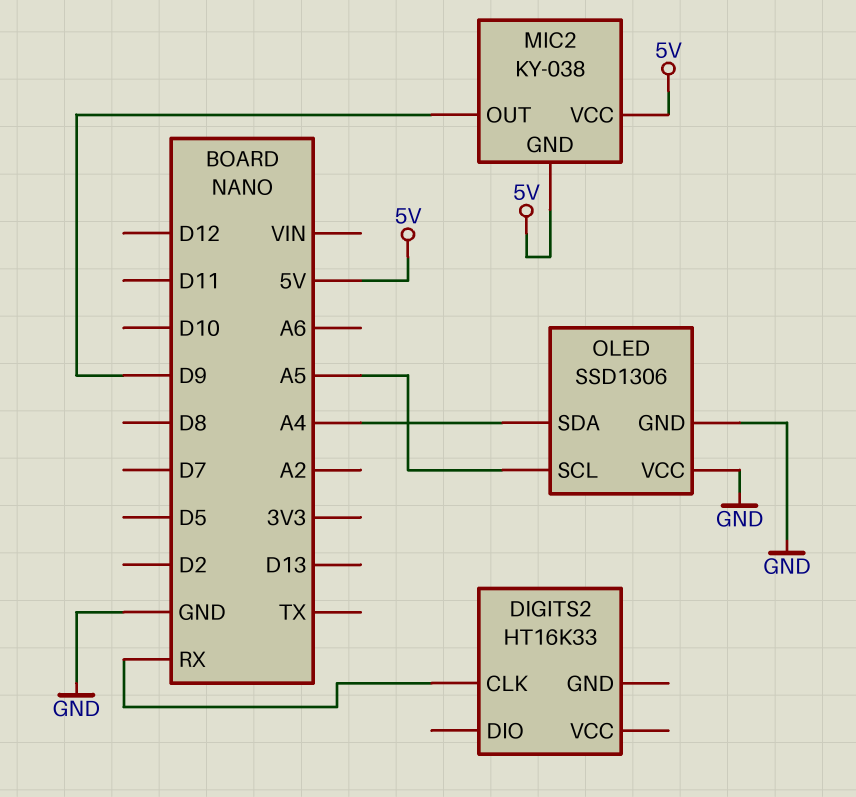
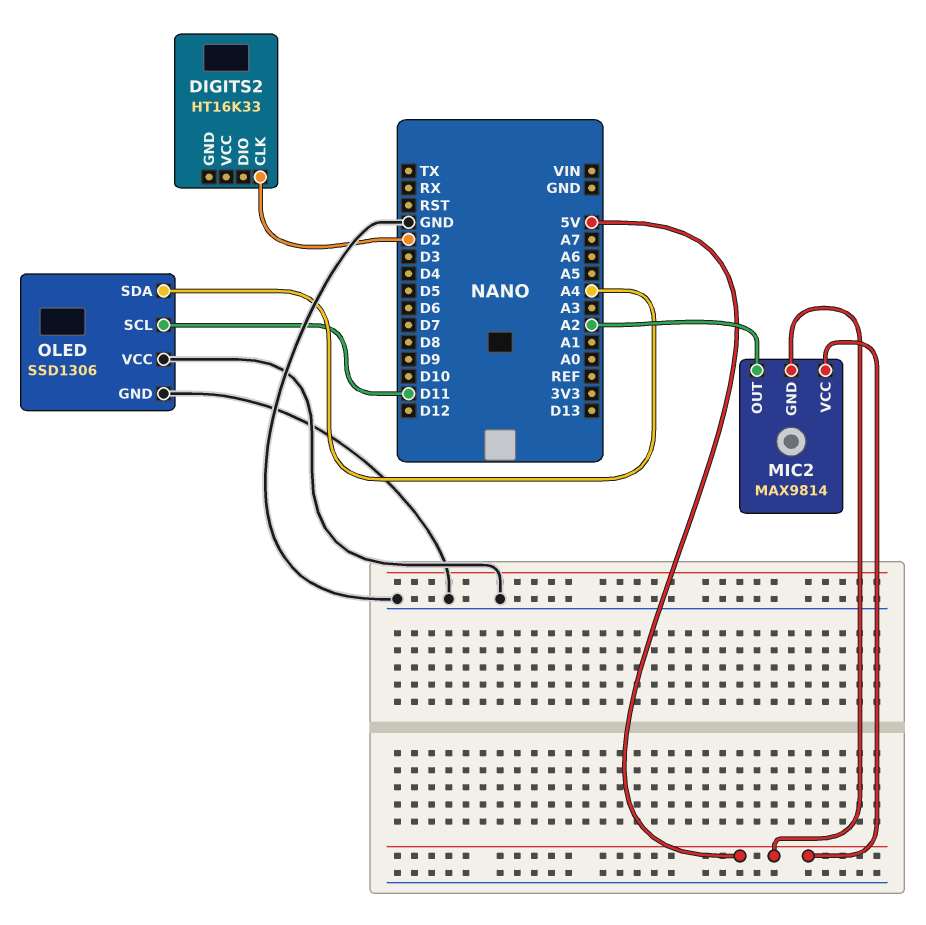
DIGITS2 pin CLK: RX -> D2
MIC2: KY-038 -> MAX9814
MIC2 pin OUT: D9 -> A2
OLED pin SCL: A5 -> D11

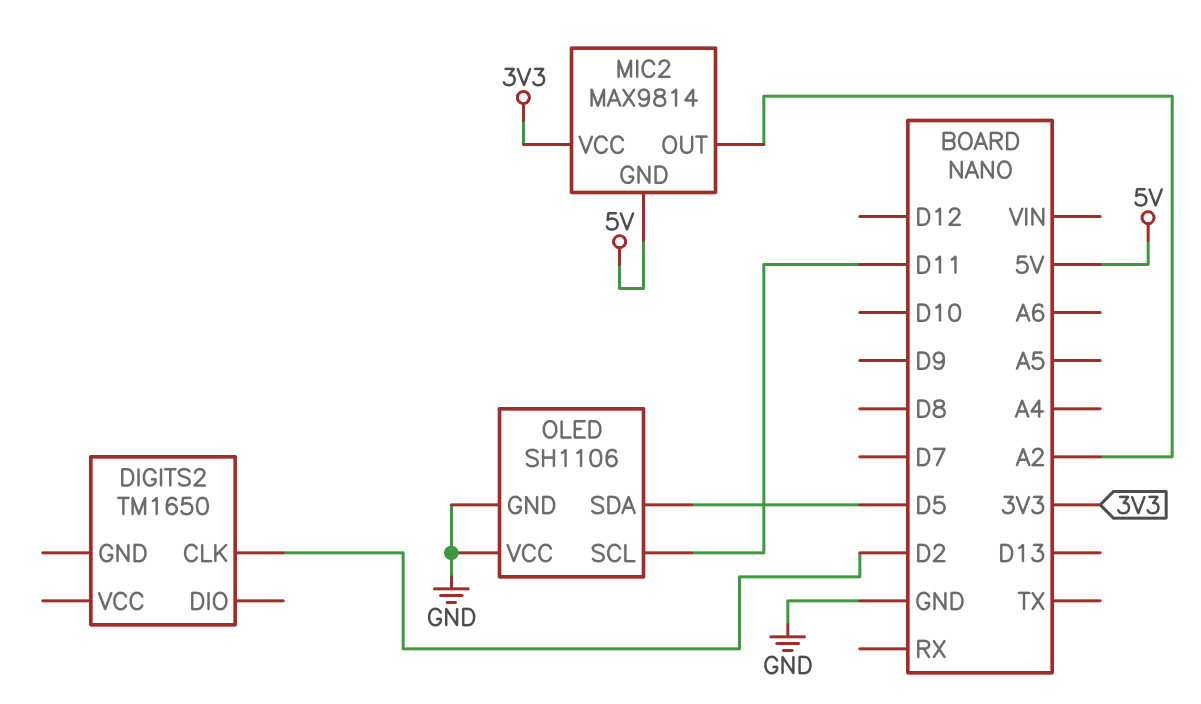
DIGITS2: HT16K33 -> TM1650
MIC2 pin VCC: 5V -> 3V3
OLED: SSD1306 -> SH1106
OLED pin SDA: A4 -> D5

